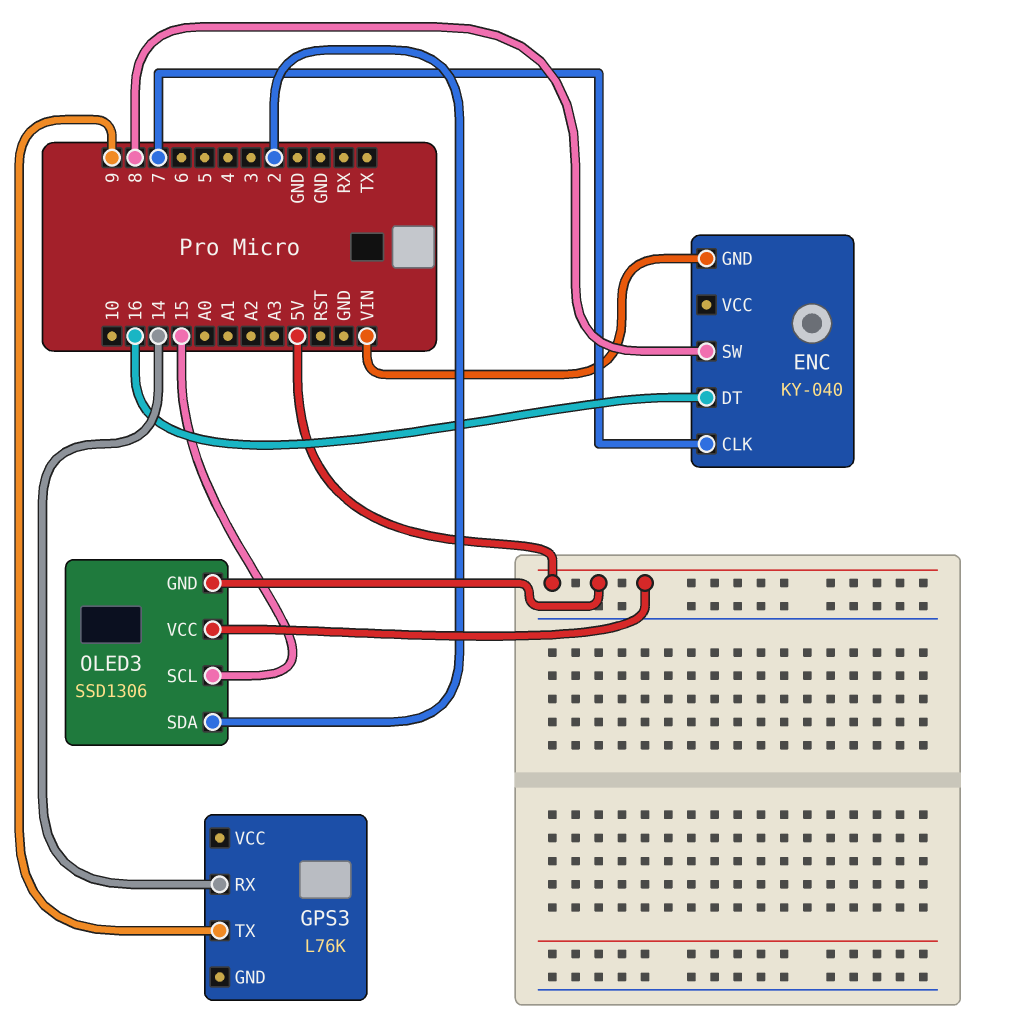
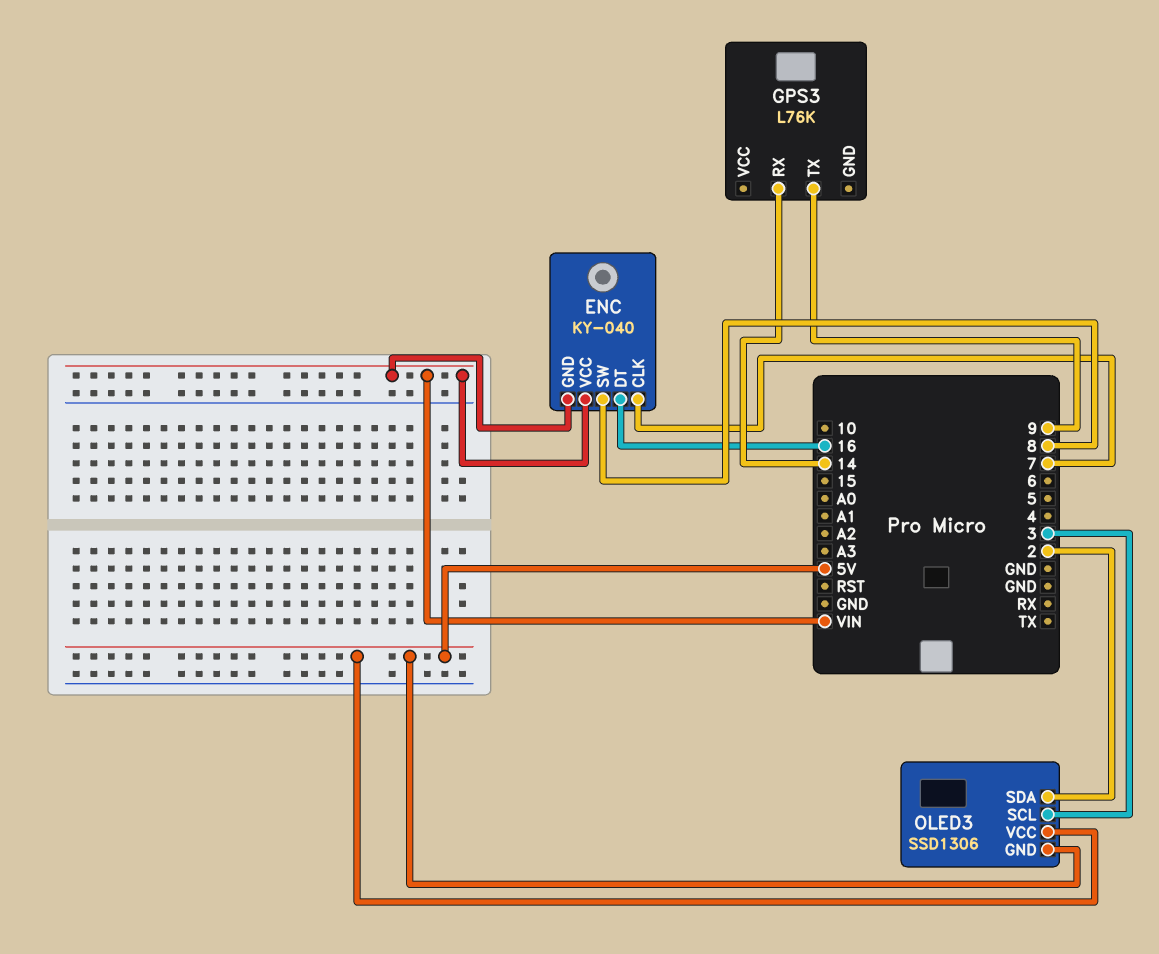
ENC pin VCC: none -> VIN
OLED3 pin SCL: 15 -> 3

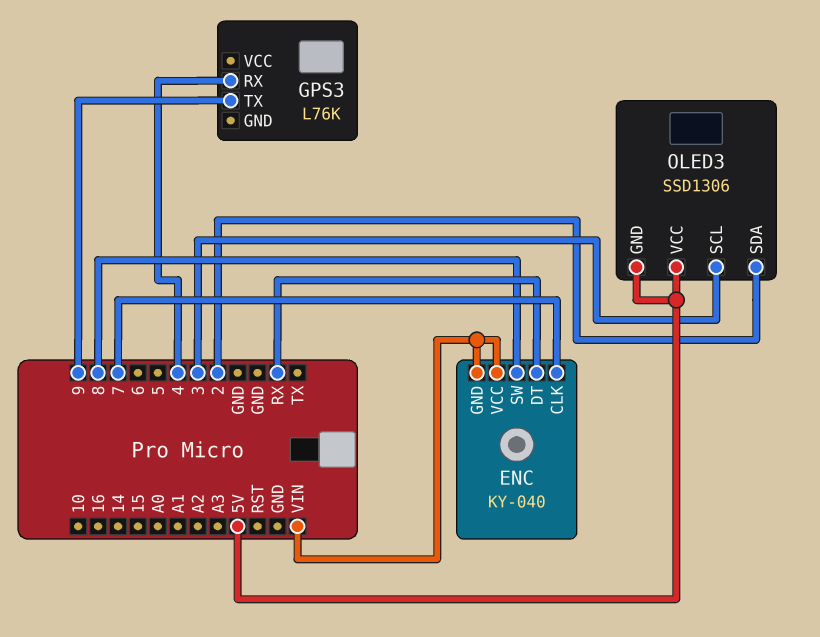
ENC pin DT: 16 -> RX
GPS3 pin RX: 14 -> 4

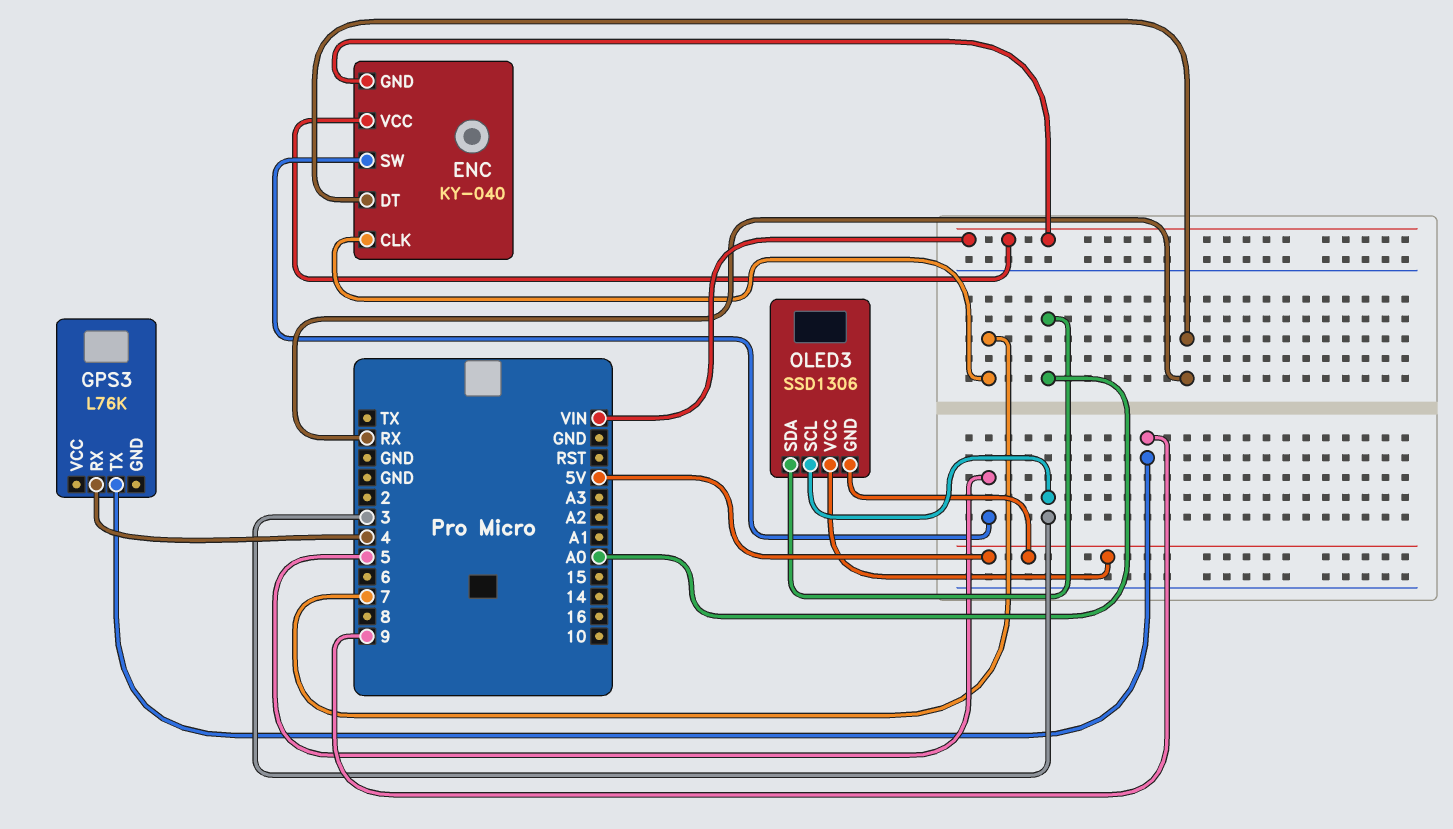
ENC pin SW: 8 -> 5
OLED3 pin SDA: 2 -> A0

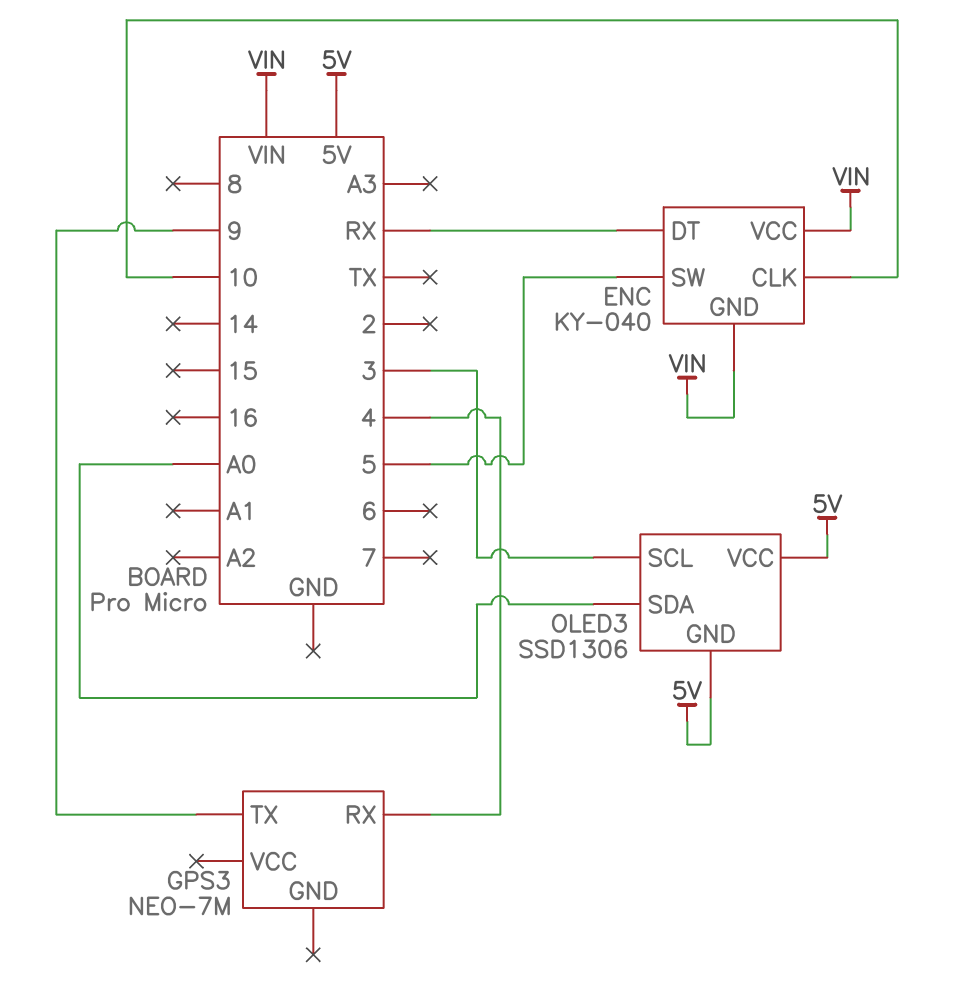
ENC pin CLK: 7 -> 10
GPS3: L76K -> NEO-7M

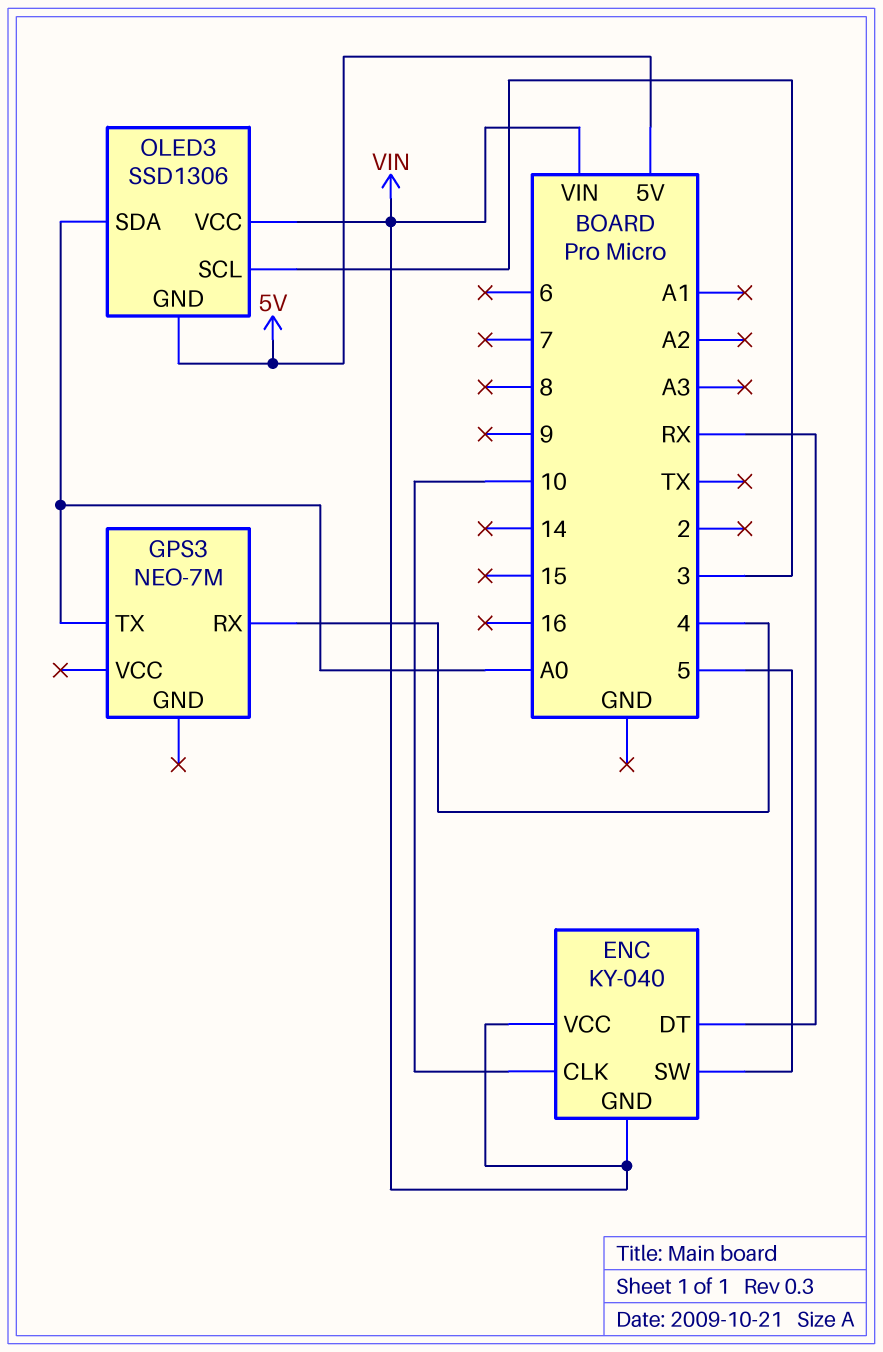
GPS3 pin TX: 9 -> A0
OLED3 pin VCC: 5V -> VIN

